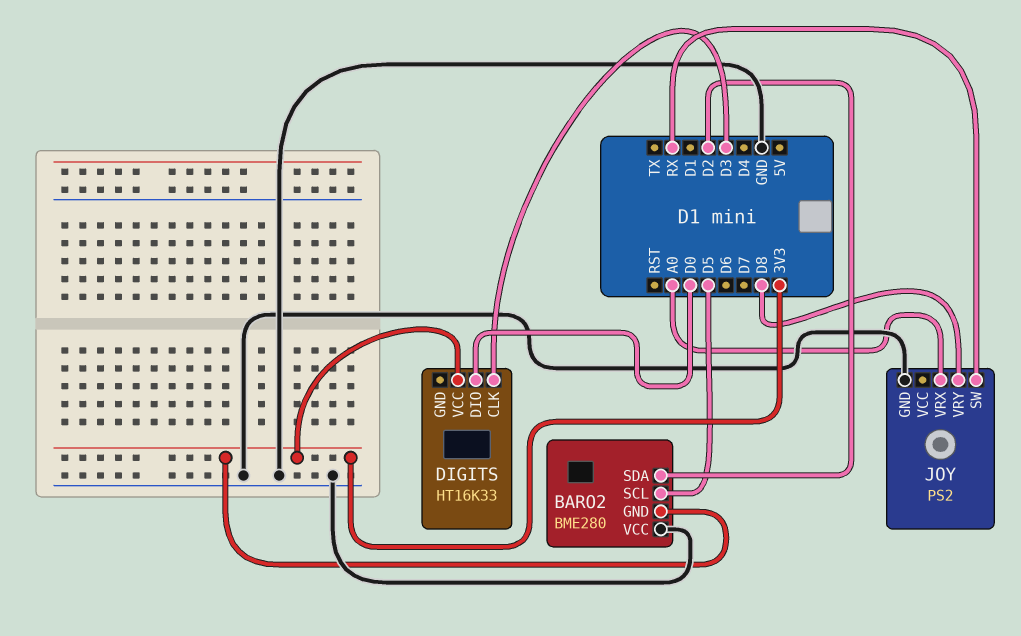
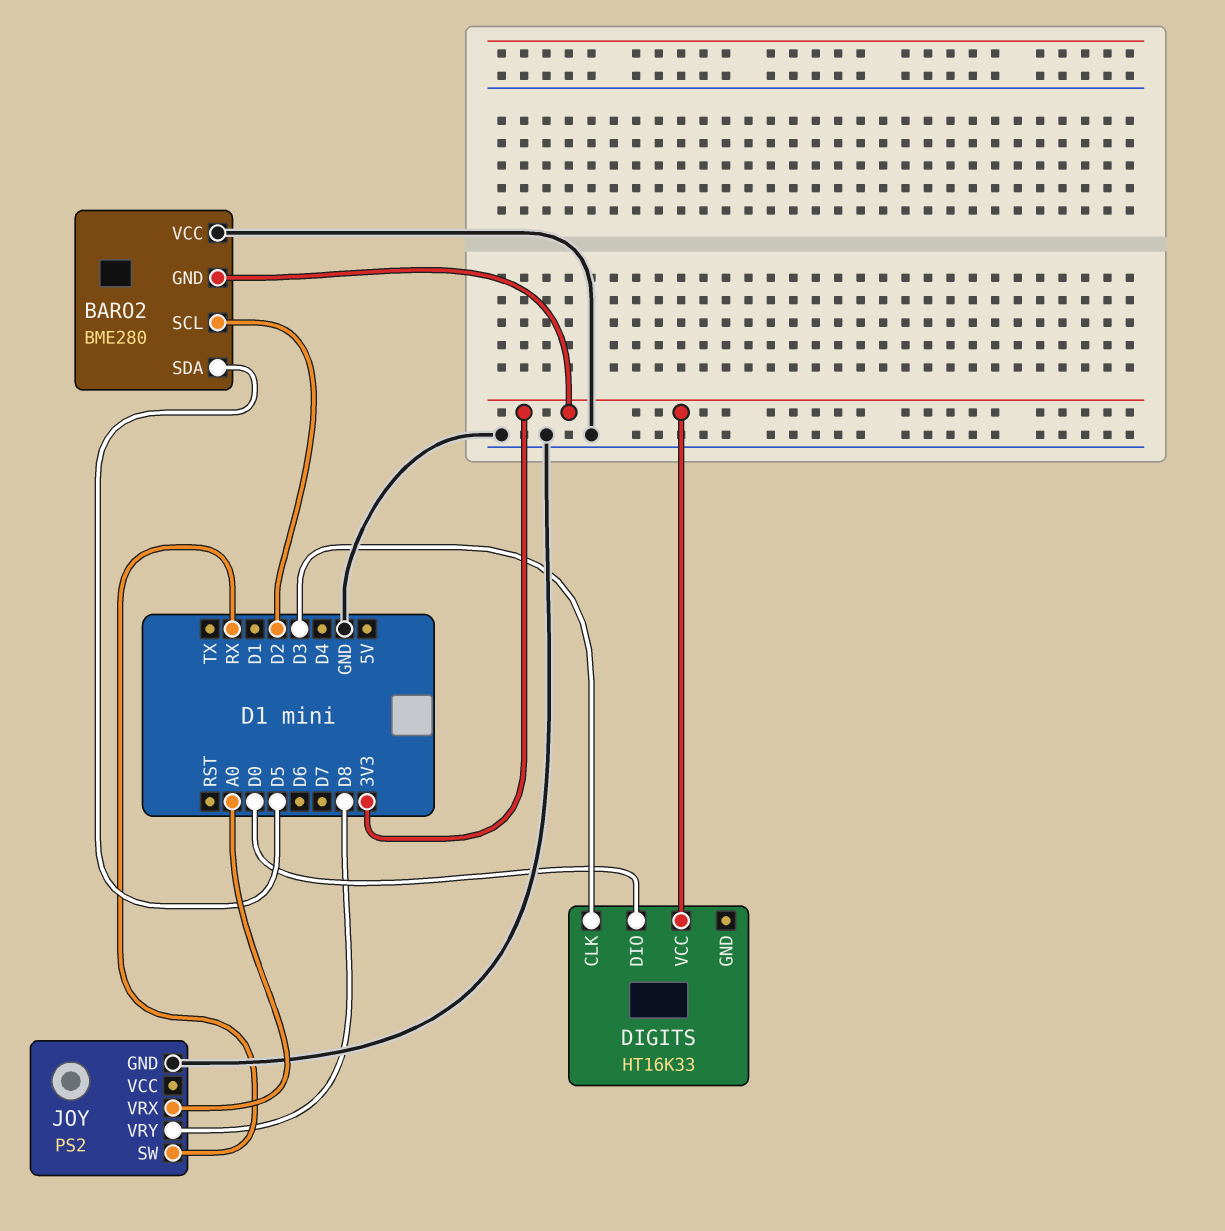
BARO2 pin SCL: D5 -> D2
BARO2 pin SDA: D2 -> D5

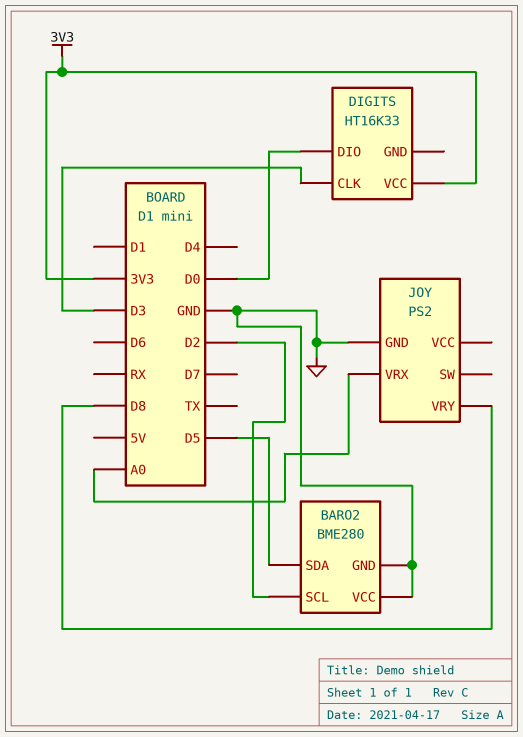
BARO2 pin GND: 3V3 -> GND
JOY pin SW: RX -> none

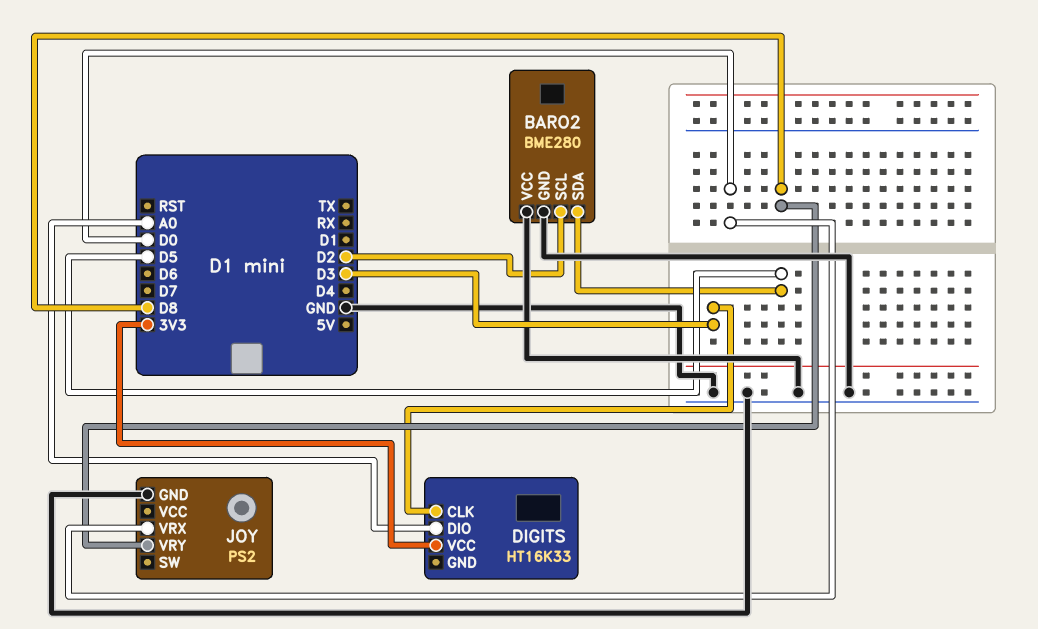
DIGITS pin DIO: D0 -> A0
JOY pin VRX: A0 -> D0

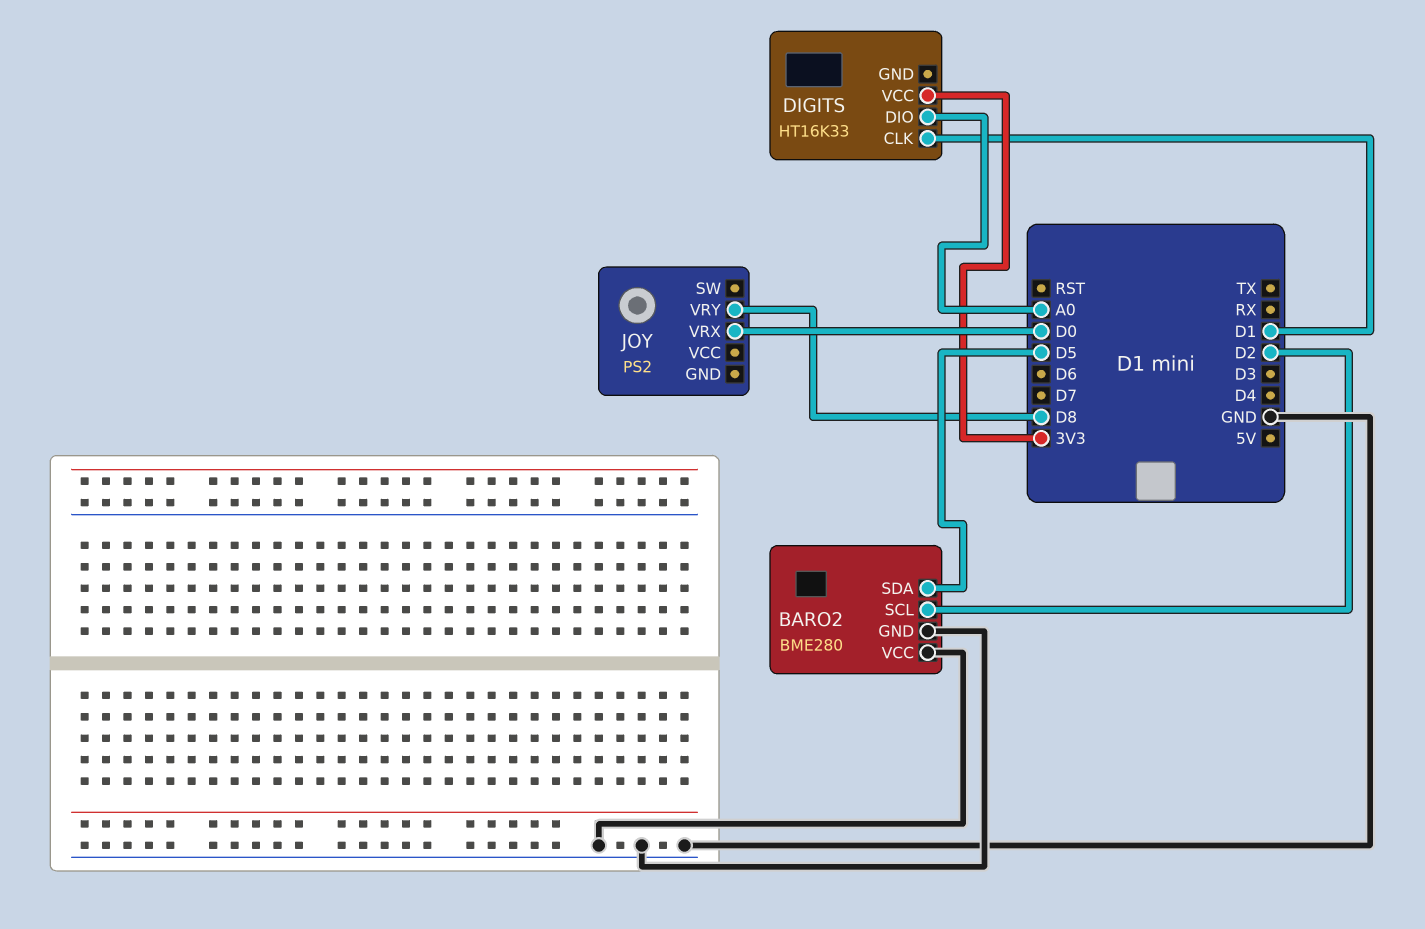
DIGITS pin CLK: D3 -> D1
JOY pin GND: GND -> none

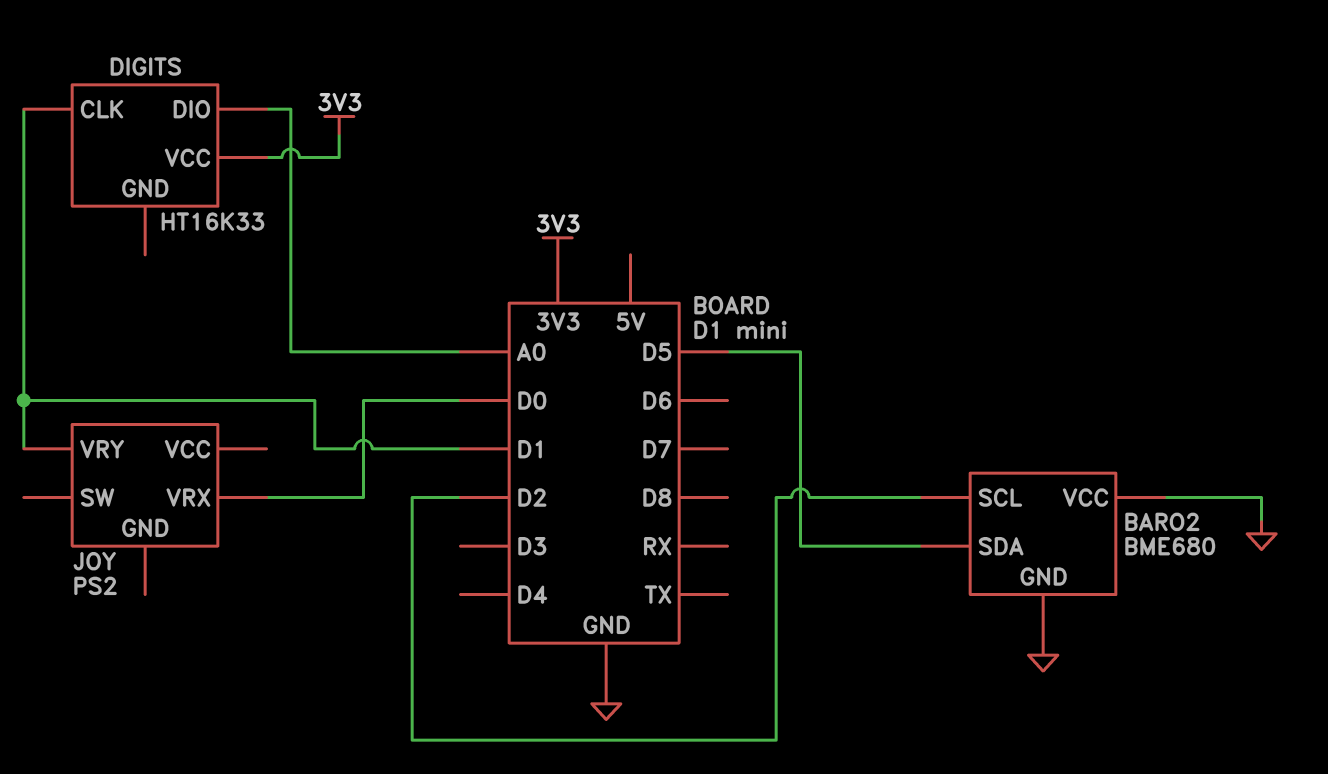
BARO2: BME280 -> BME680
JOY pin VRY: D8 -> D1

